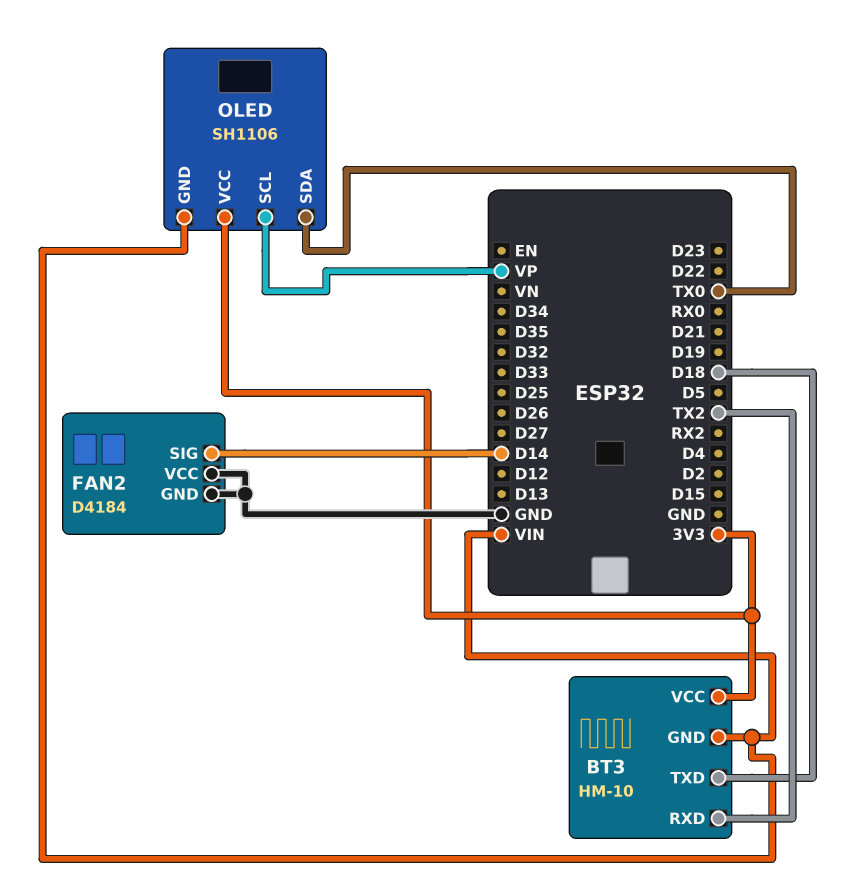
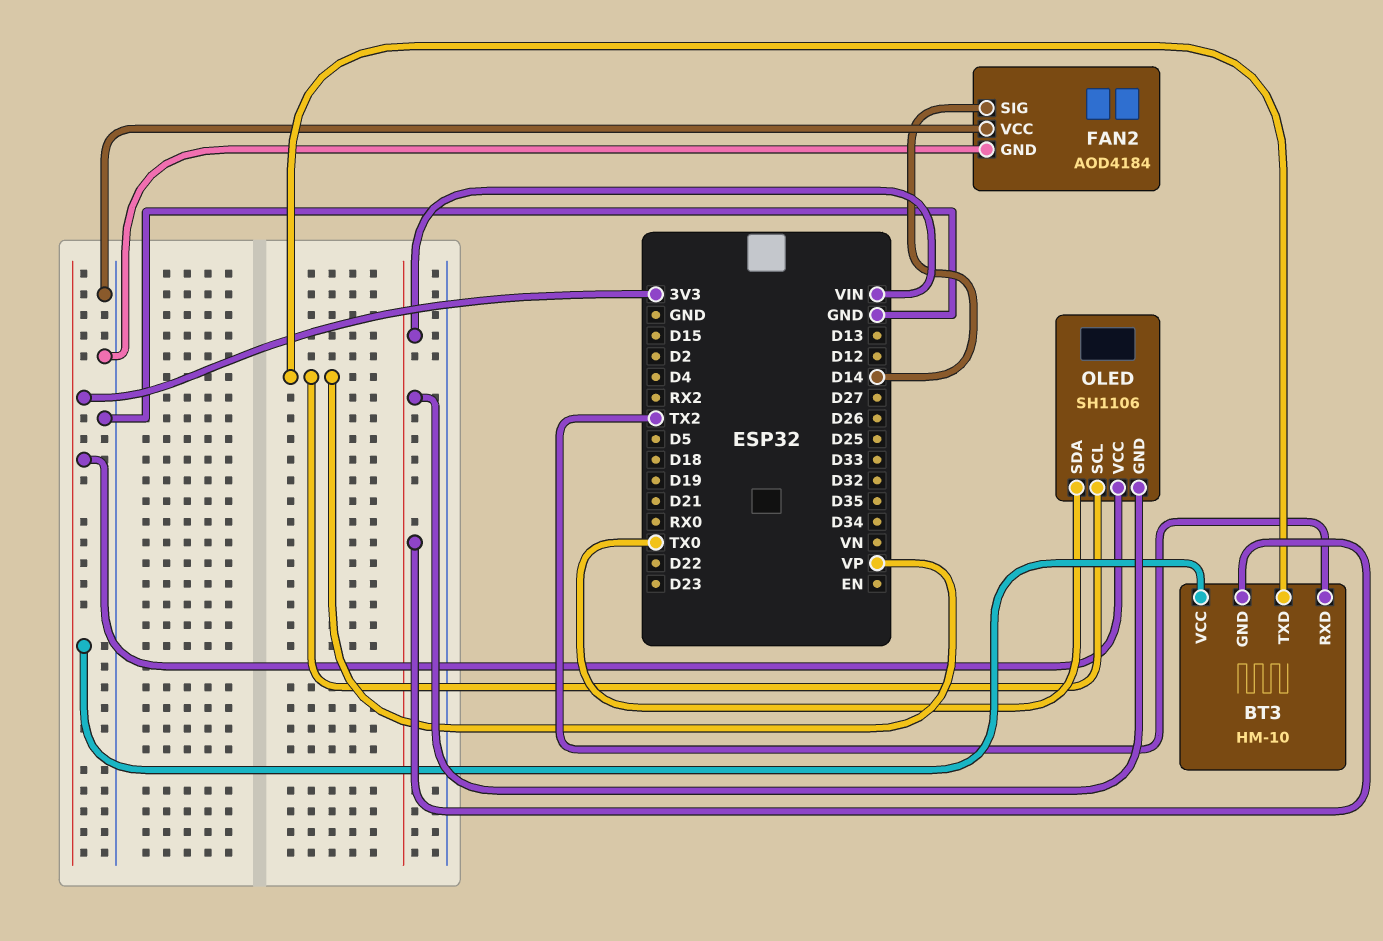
BT3 pin TXD: D18 -> VP
FAN2: D4184 -> AOD4184

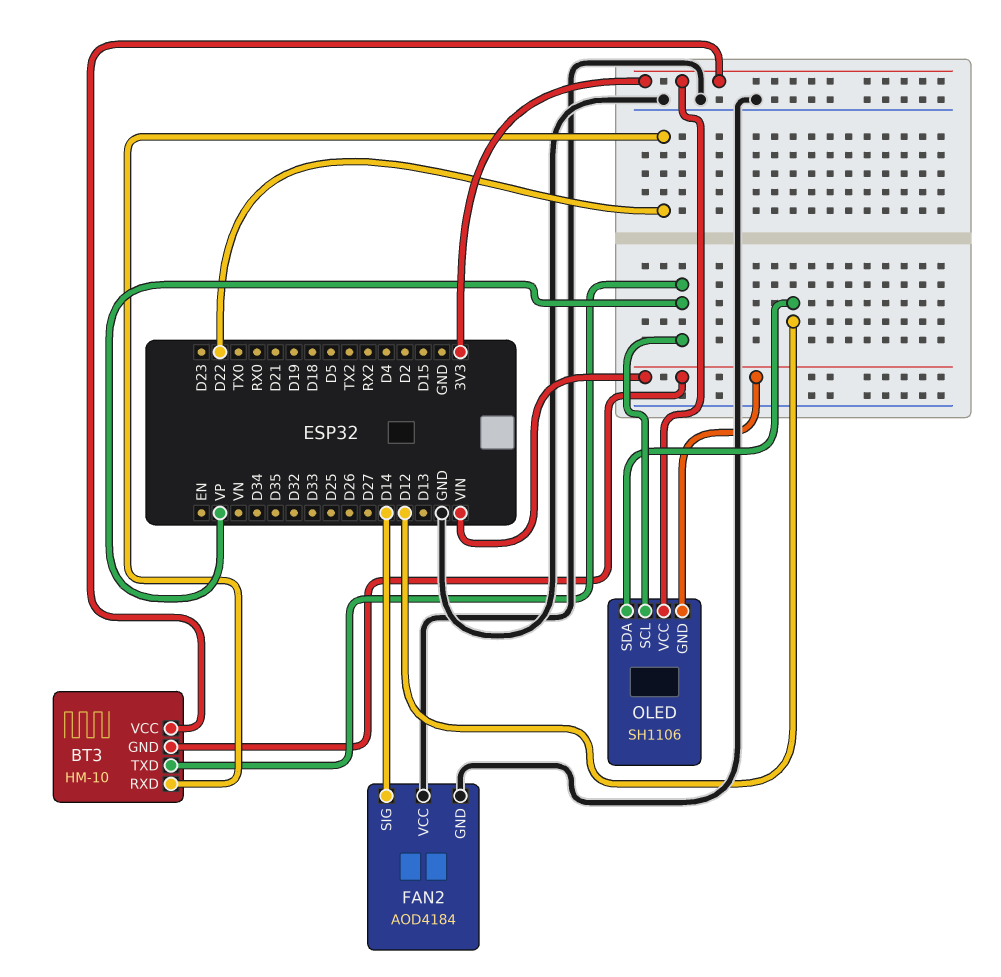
BT3 pin RXD: TX2 -> D22
OLED pin SDA: TX0 -> D12

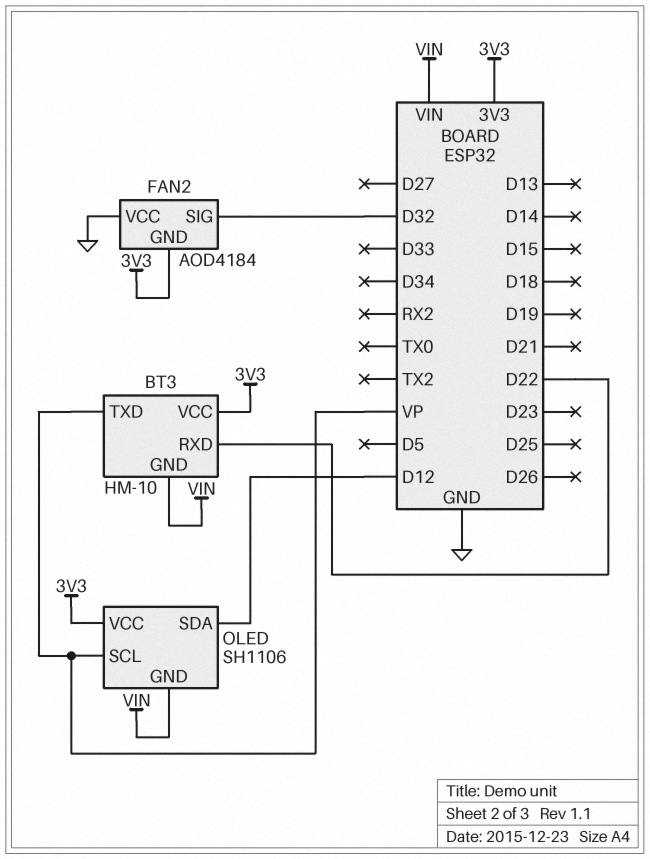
FAN2 pin GND: GND -> 3V3
FAN2 pin SIG: D14 -> D32

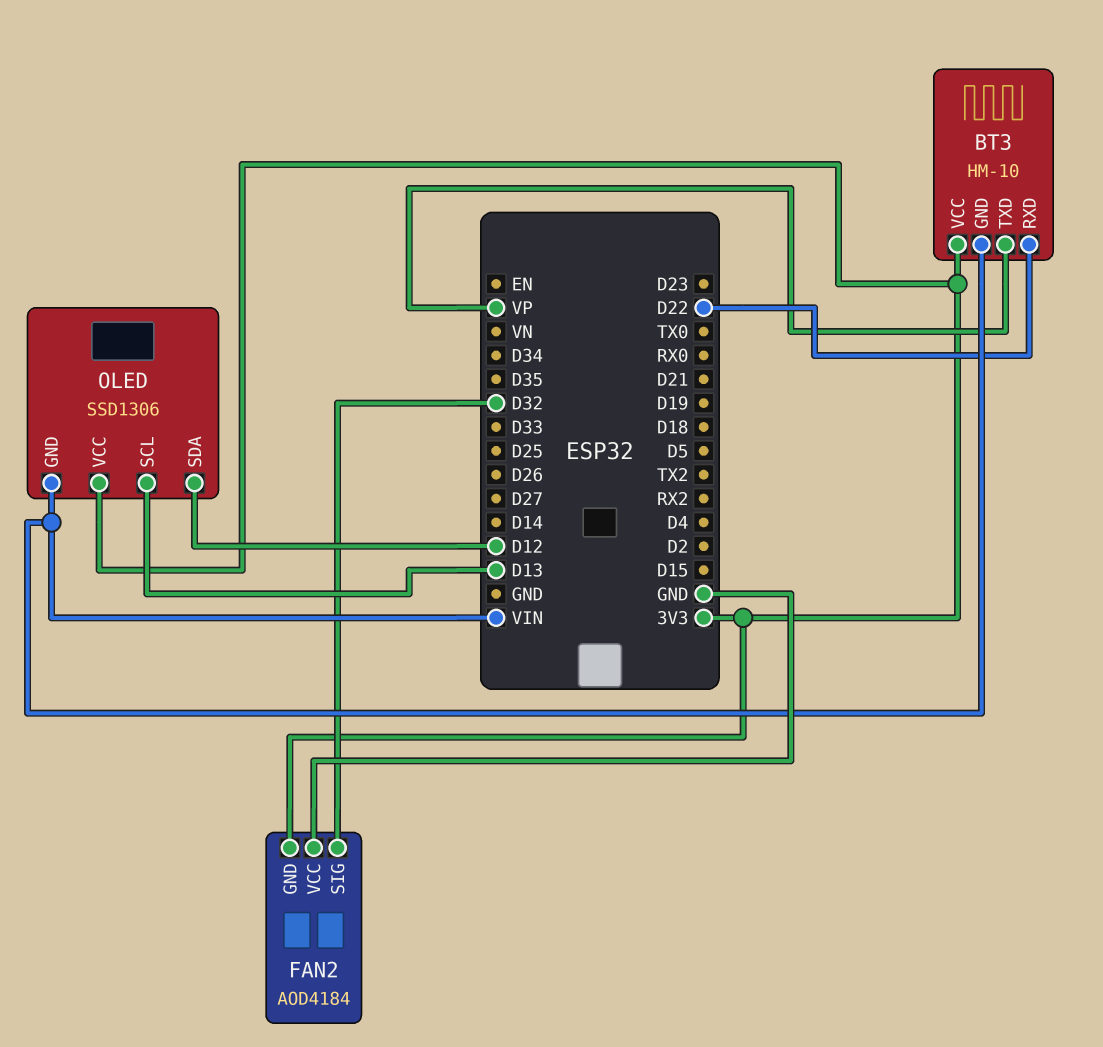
OLED: SH1106 -> SSD1306
OLED pin SCL: VP -> D13

